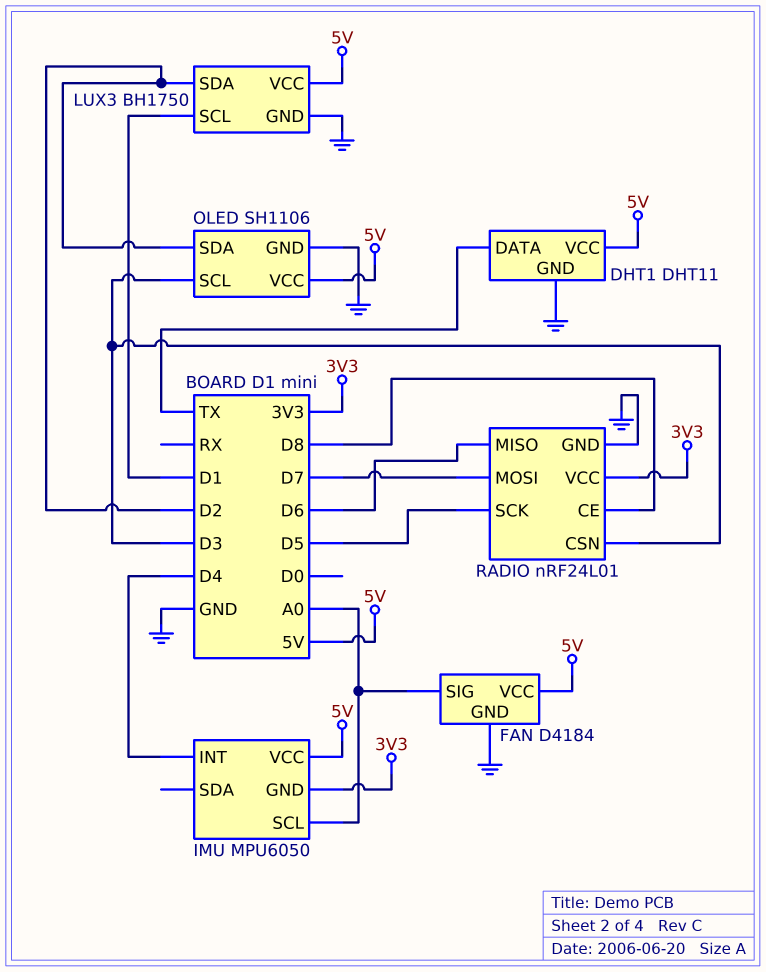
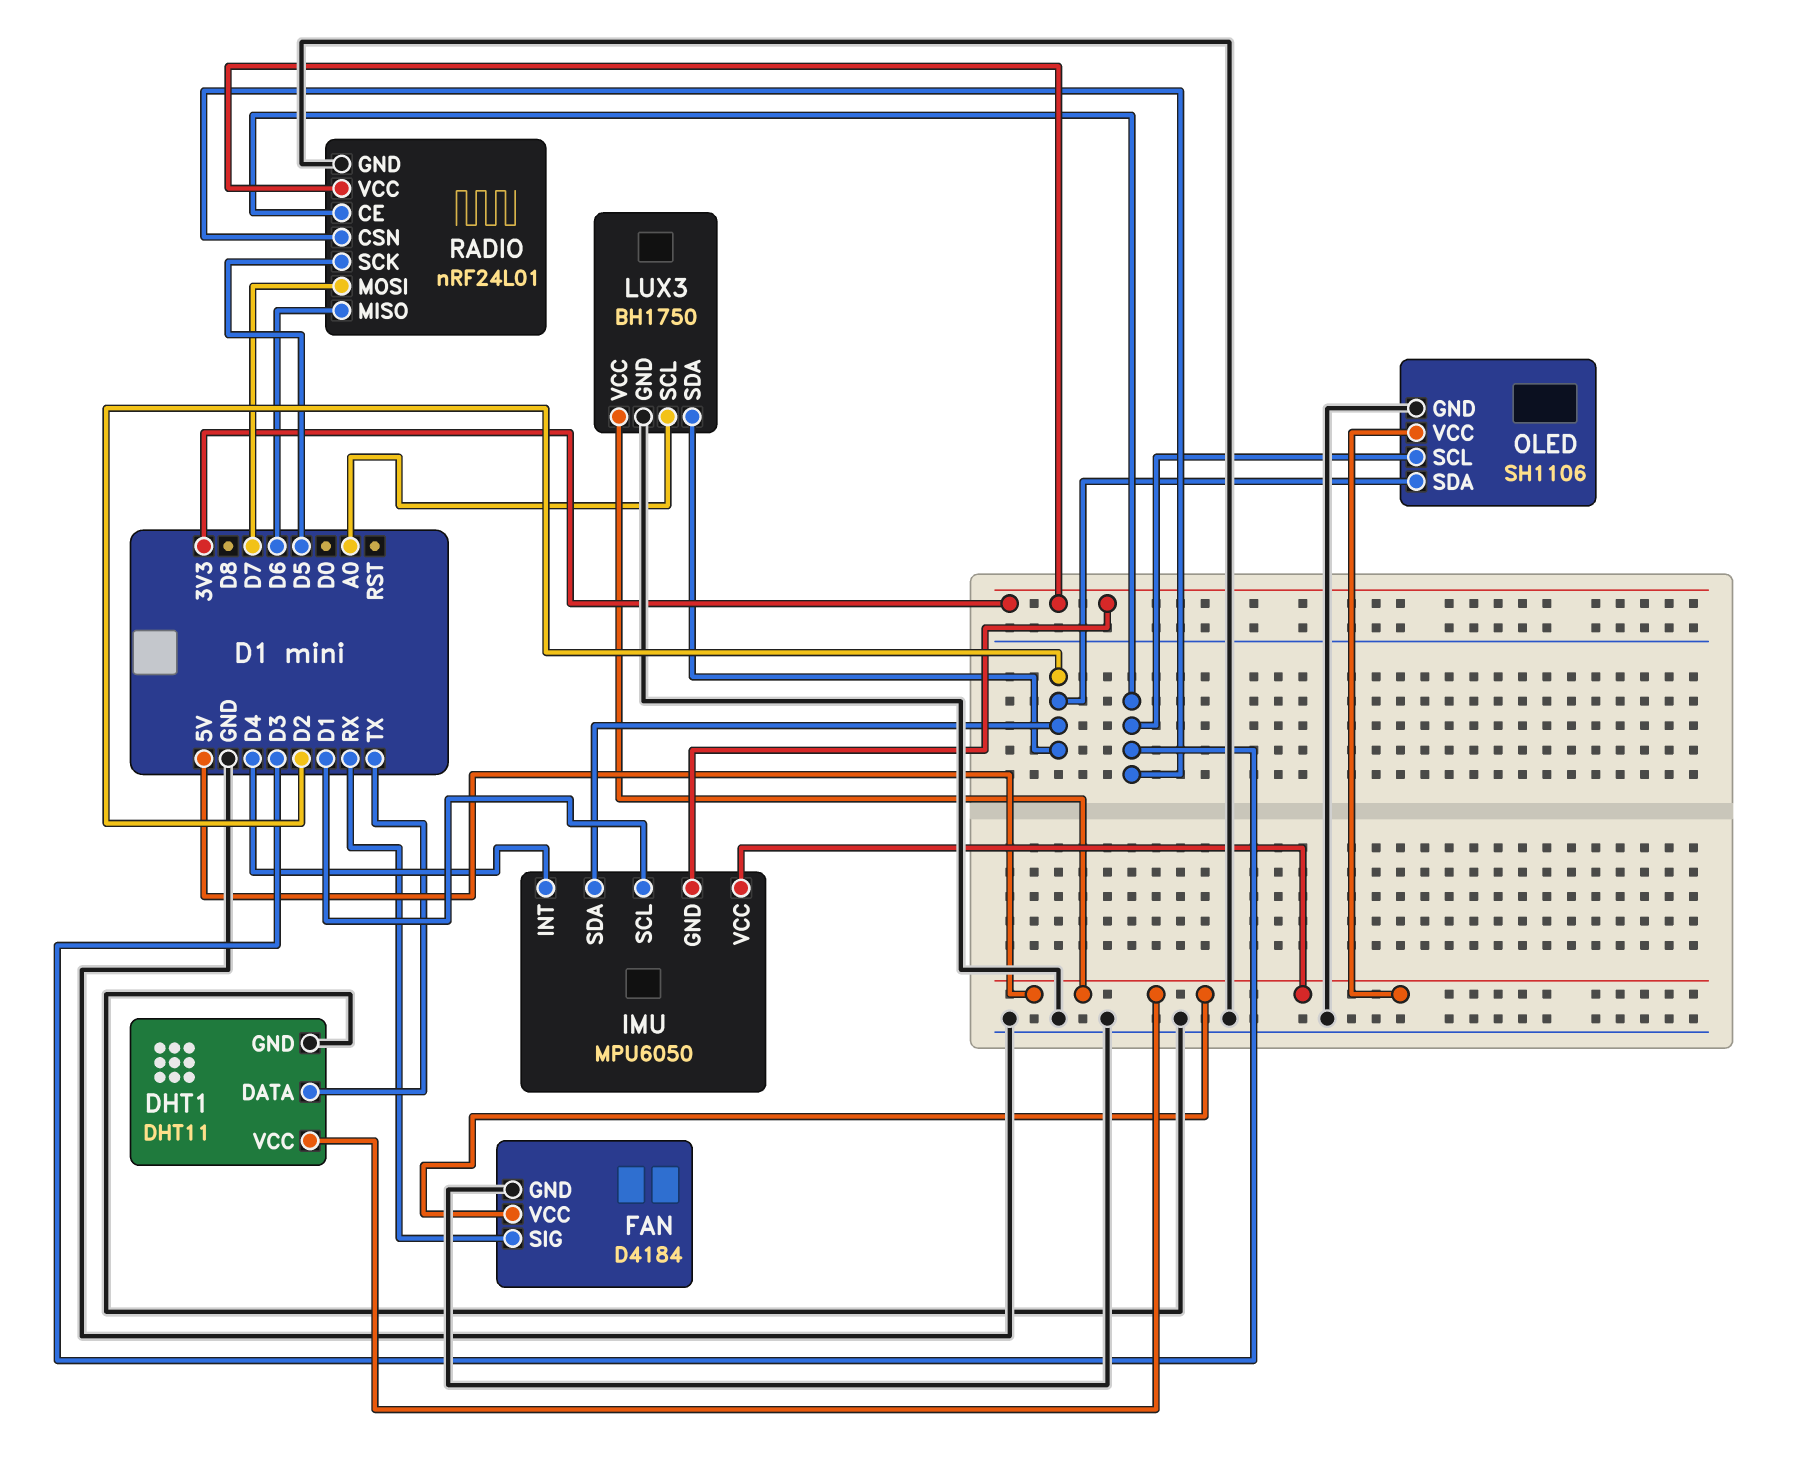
FAN pin SIG: A0 -> RX
IMU pin SCL: A0 -> D1
IMU pin SDA: none -> D2
LUX3 pin SCL: D1 -> A0
RADIO pin CE: D8 -> D3

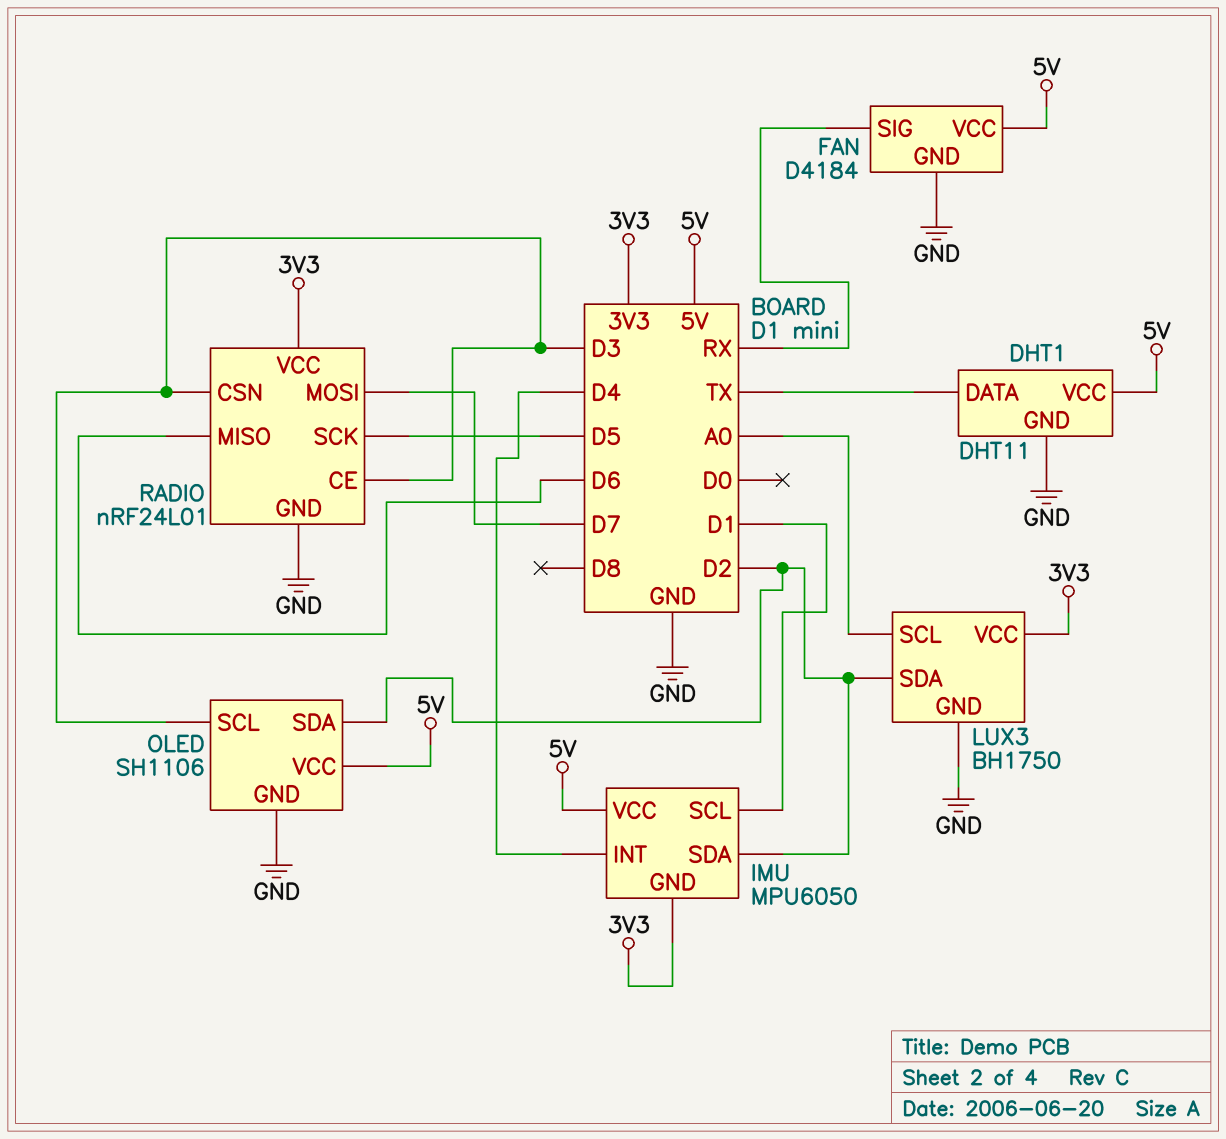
LUX3 pin VCC: 5V -> 3V3

